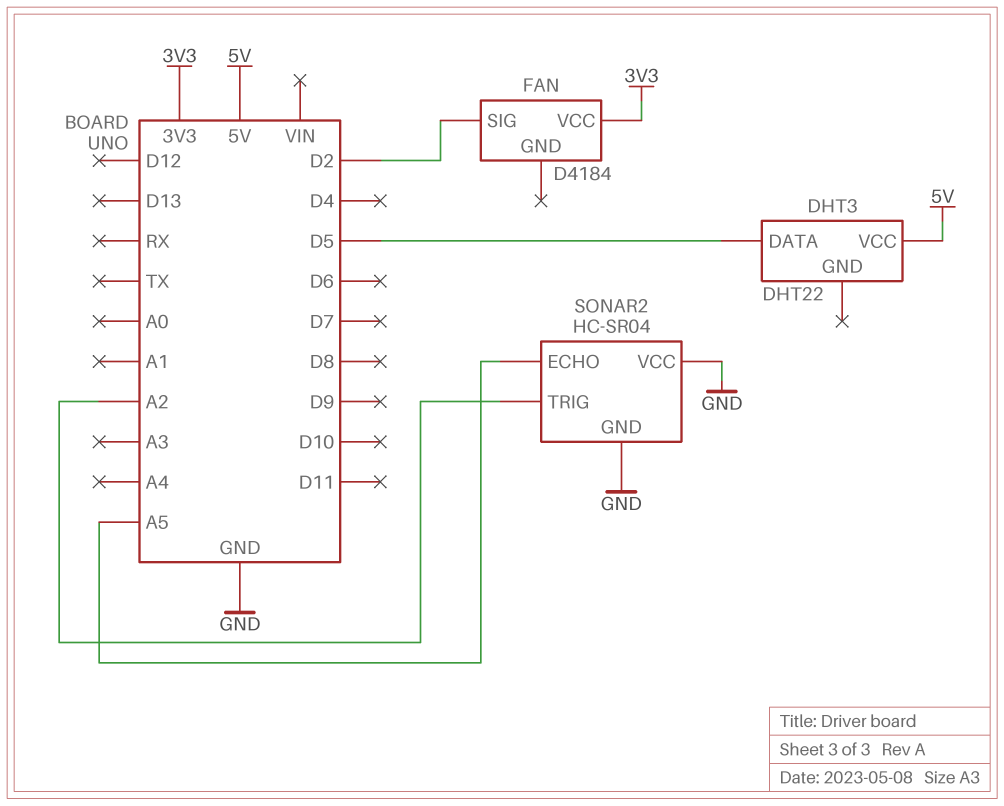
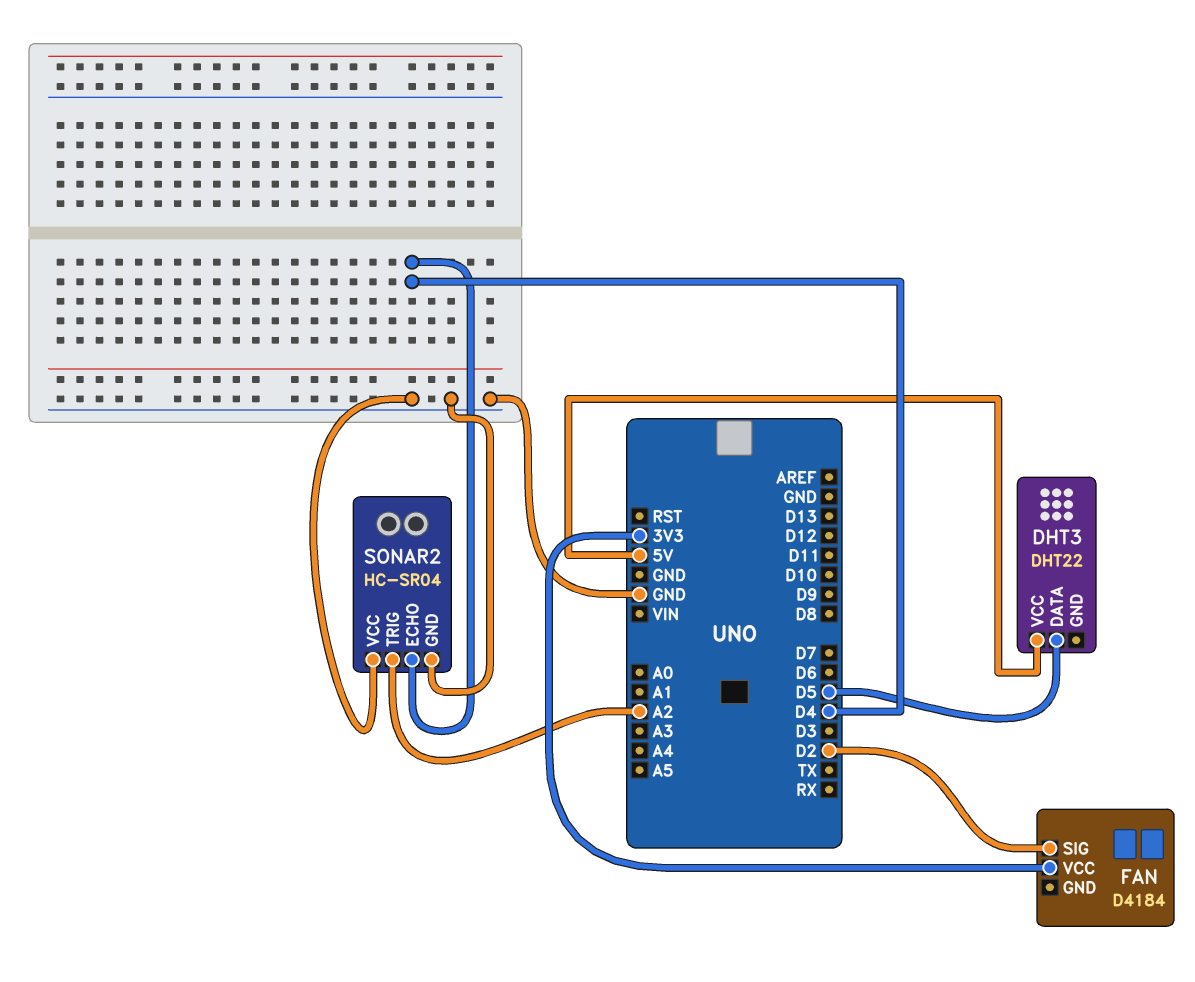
SONAR2 pin ECHO: A5 -> D4

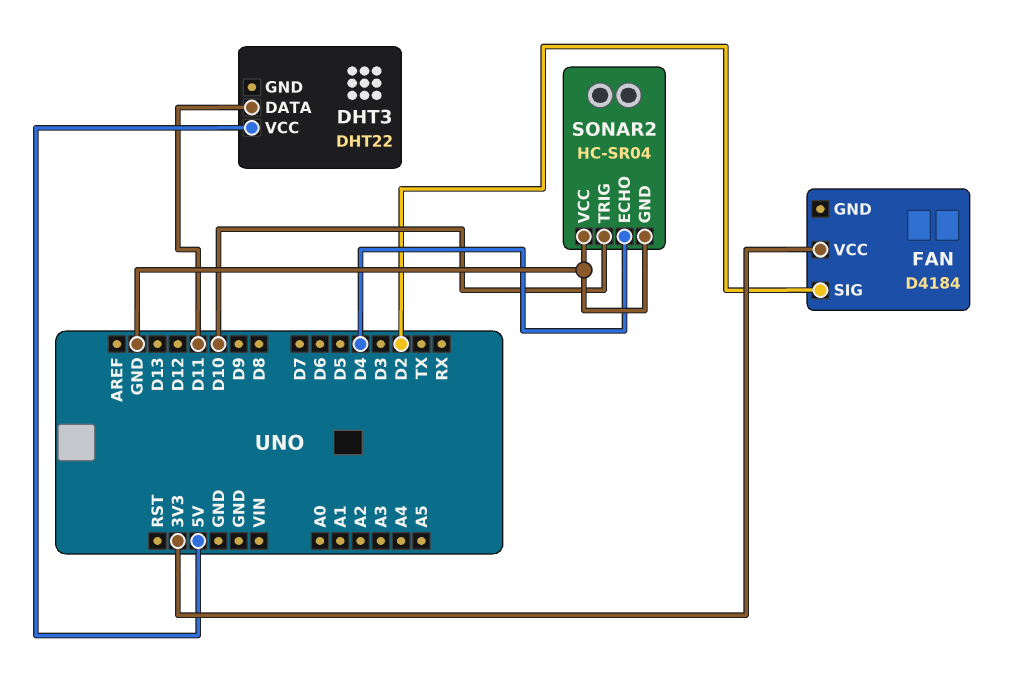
DHT3 pin DATA: D5 -> D11
SONAR2 pin TRIG: A2 -> D10

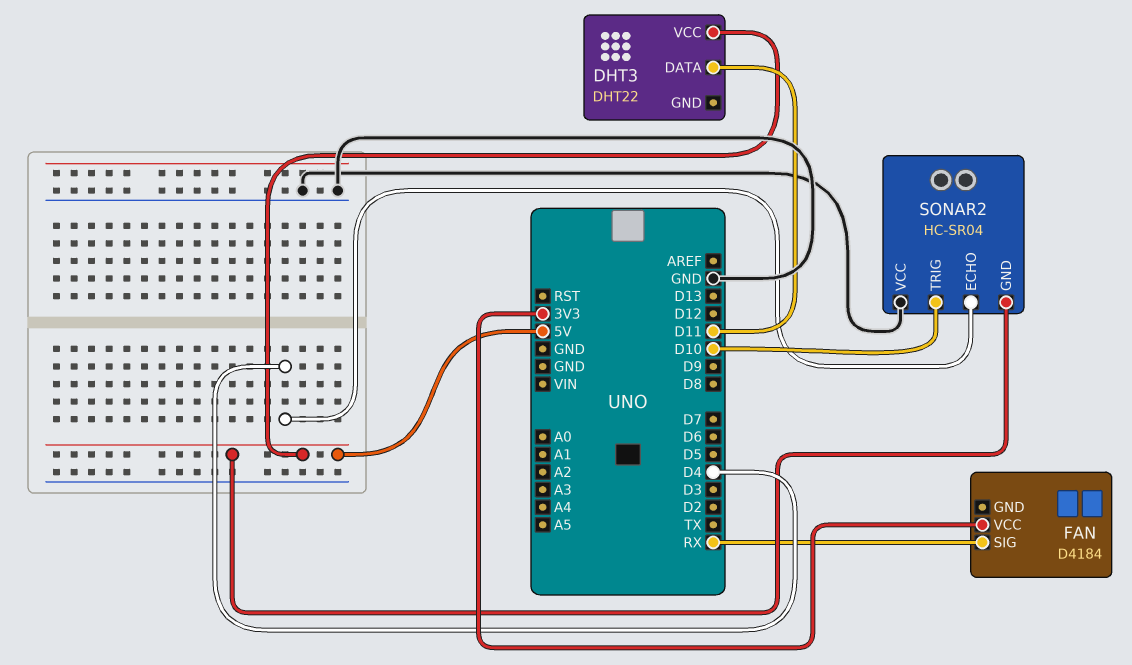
FAN pin SIG: D2 -> RX
SONAR2 pin GND: GND -> 5V

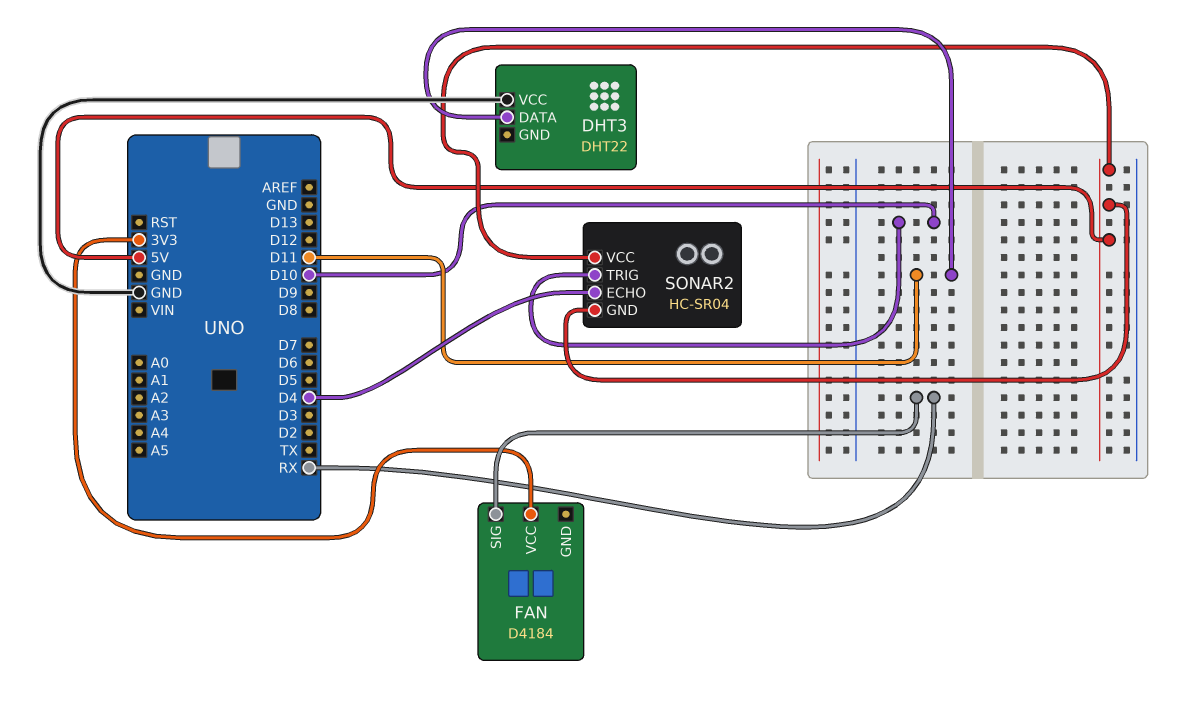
DHT3 pin VCC: 5V -> GND
SONAR2 pin VCC: GND -> 5V

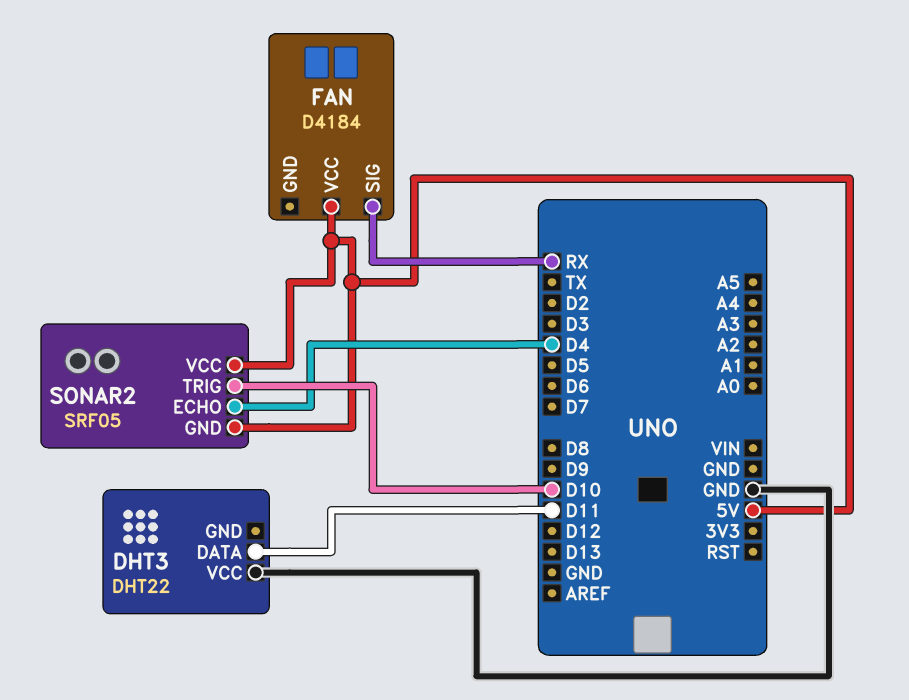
FAN pin VCC: 3V3 -> 5V
SONAR2: HC-SR04 -> SRF05

